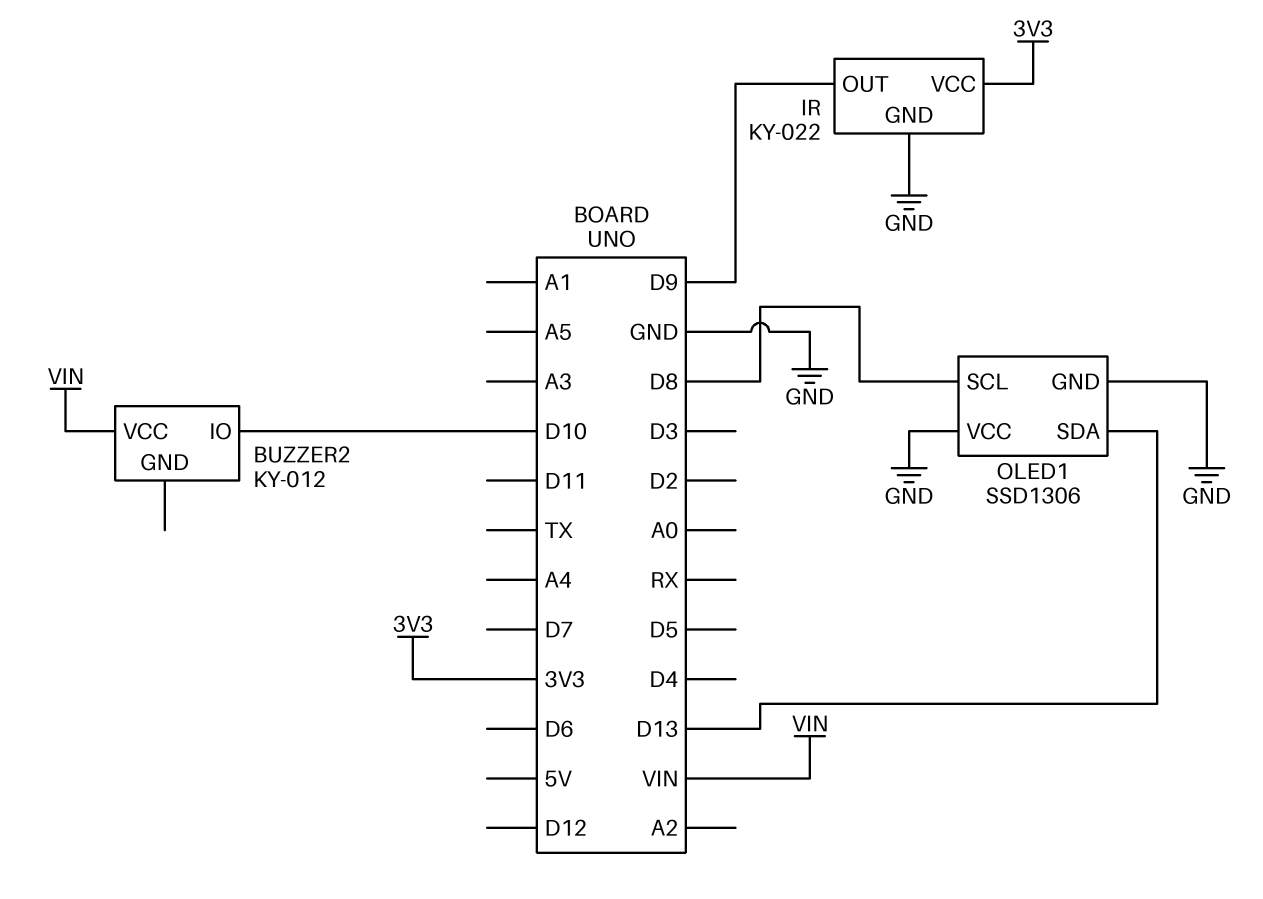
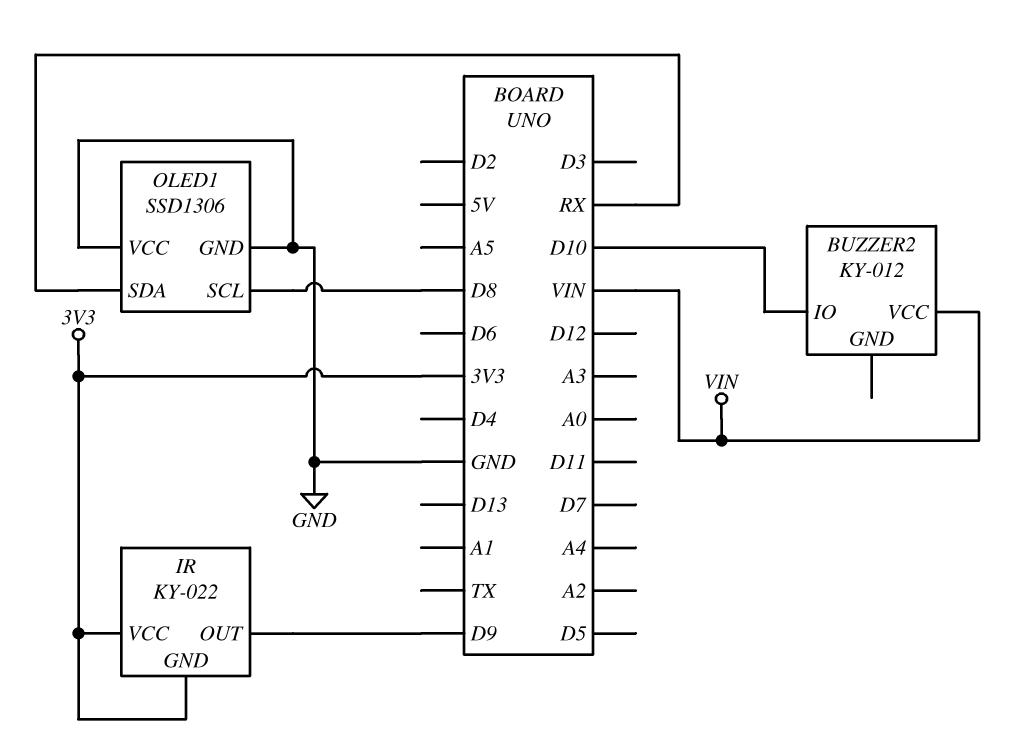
IR pin GND: GND -> 3V3
OLED1 pin SDA: D13 -> RX

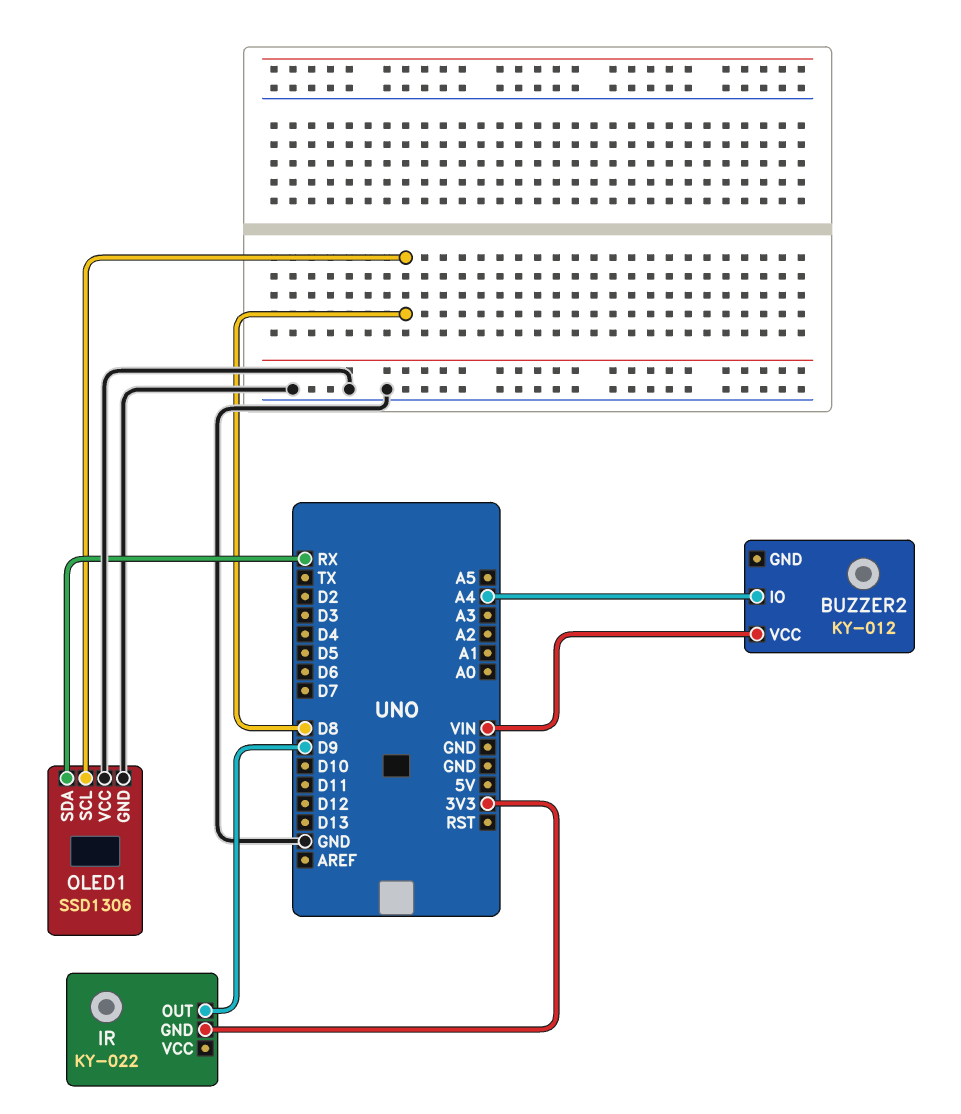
BUZZER2 pin IO: D10 -> A4
IR pin VCC: 3V3 -> none

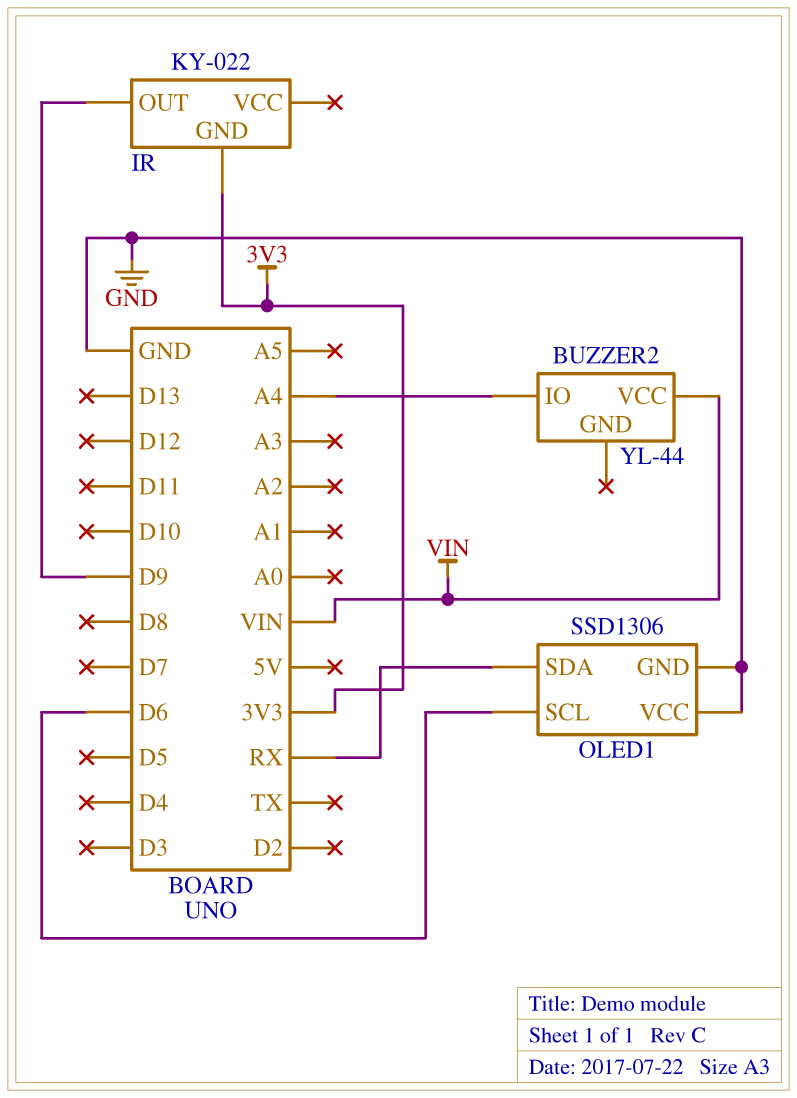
BUZZER2: KY-012 -> YL-44
OLED1 pin SCL: D8 -> D6

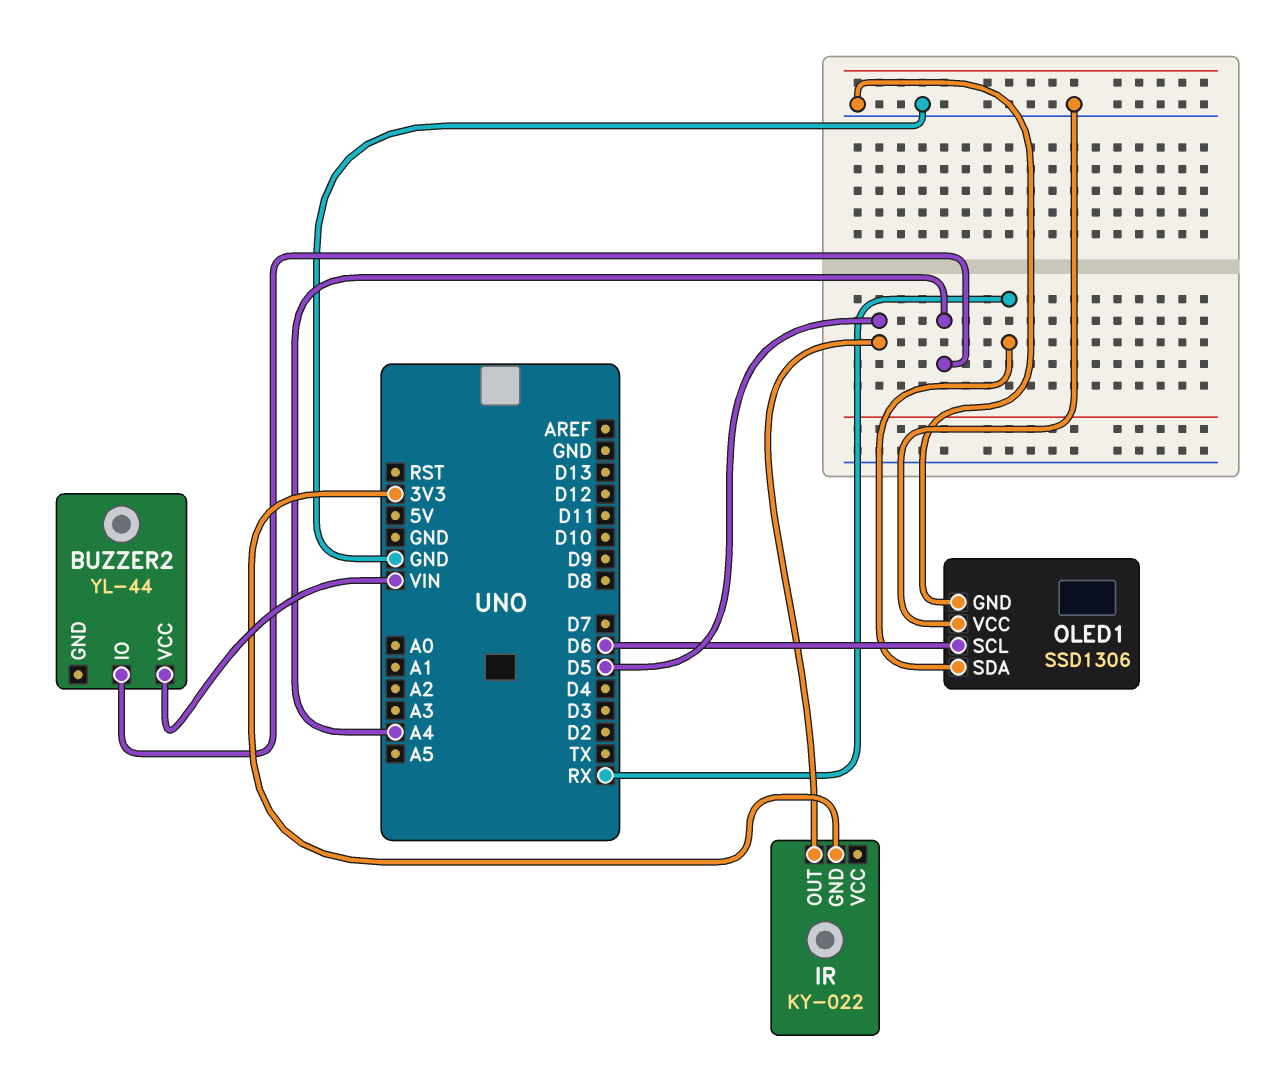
IR pin OUT: D9 -> D5

